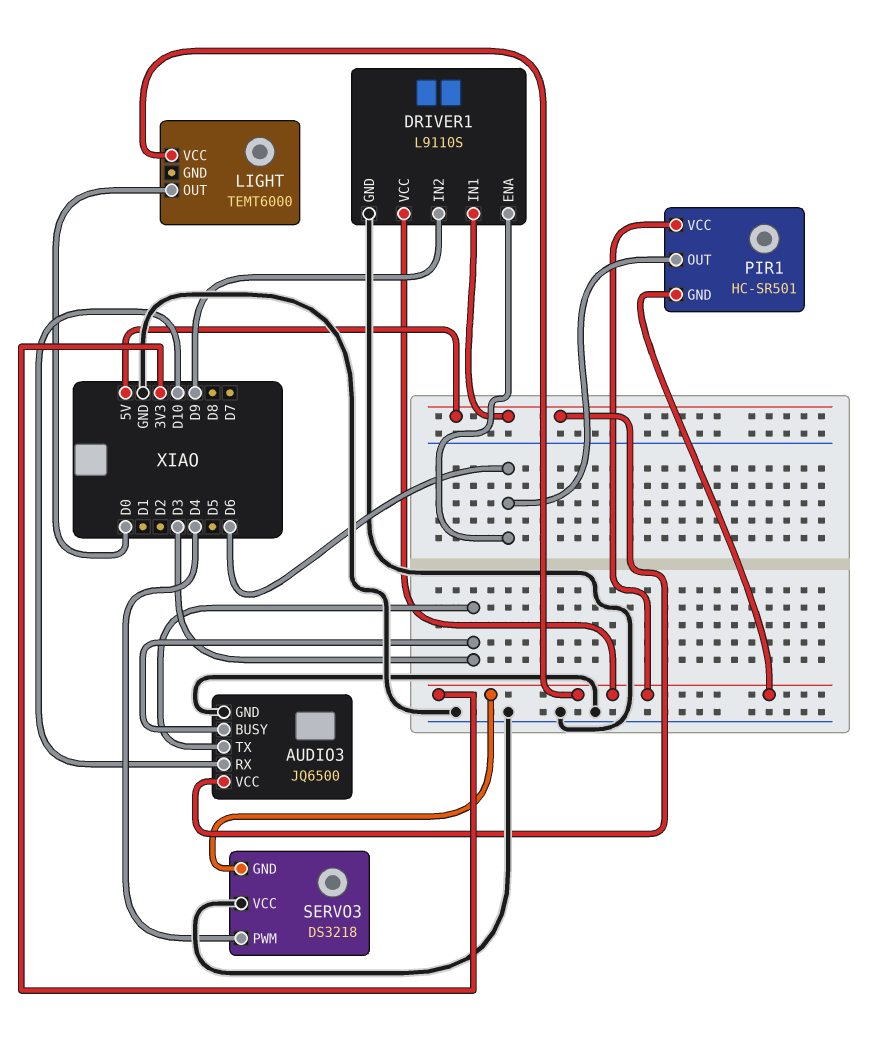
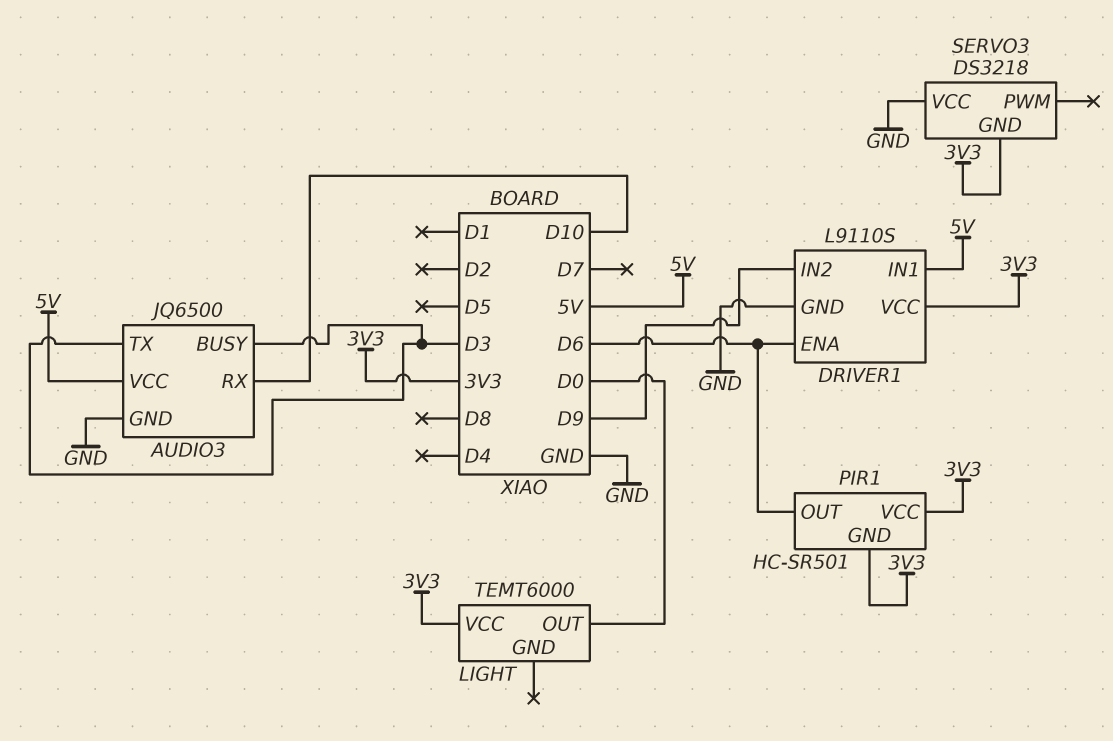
SERVO3 pin PWM: D4 -> none

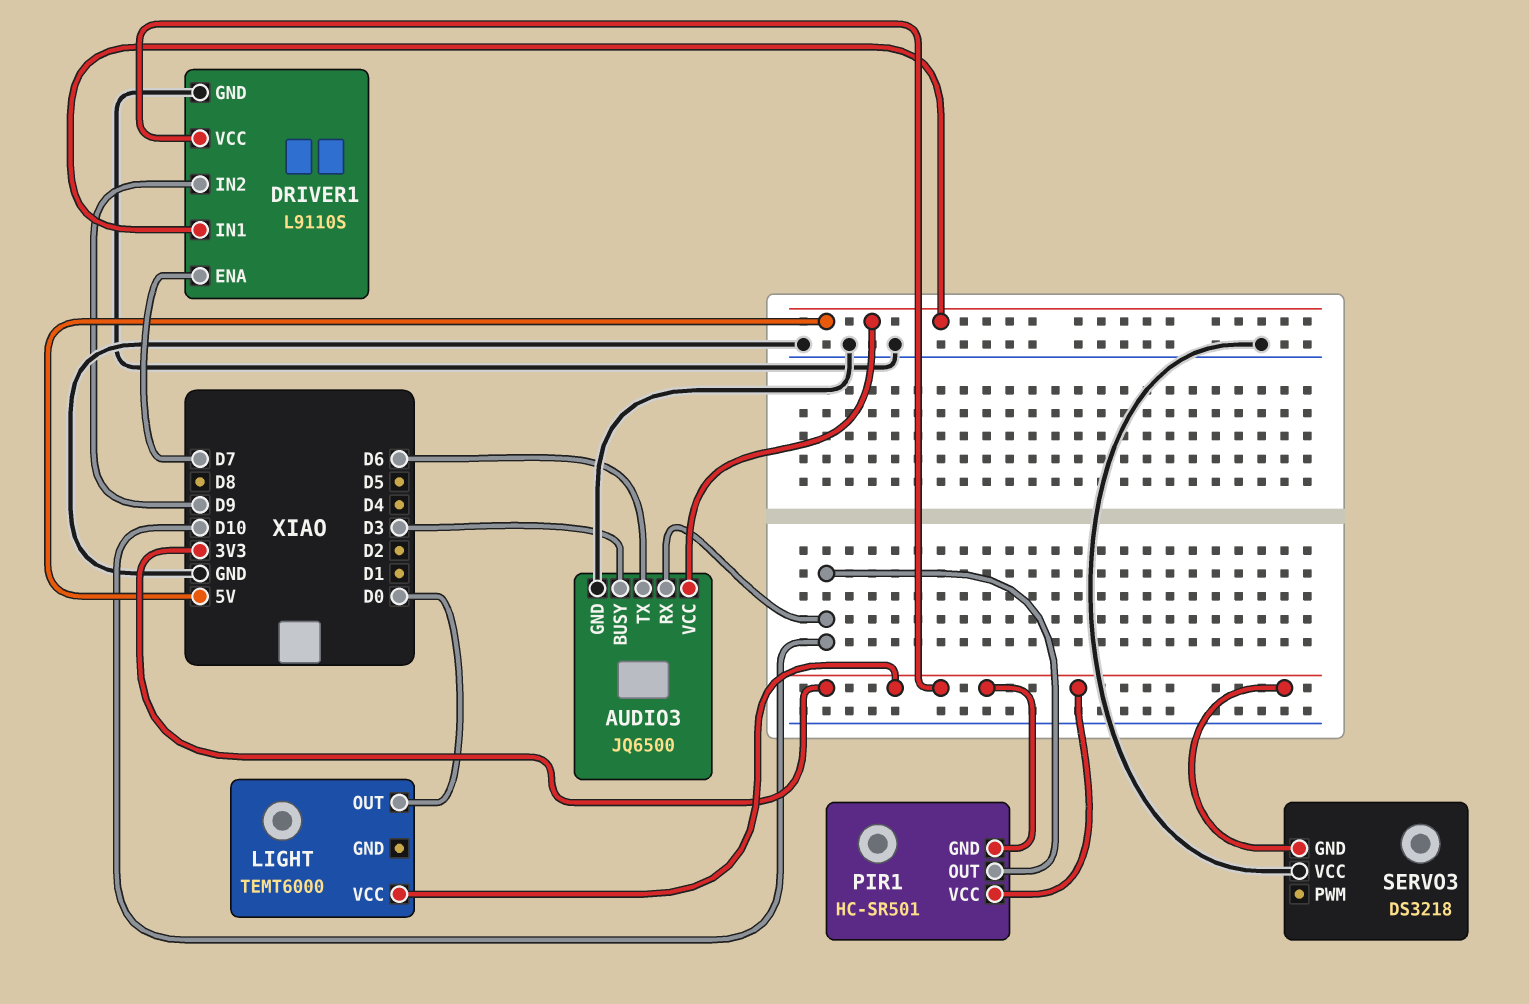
AUDIO3 pin TX: D3 -> D6
DRIVER1 pin ENA: D6 -> D7
PIR1 pin OUT: D6 -> D10

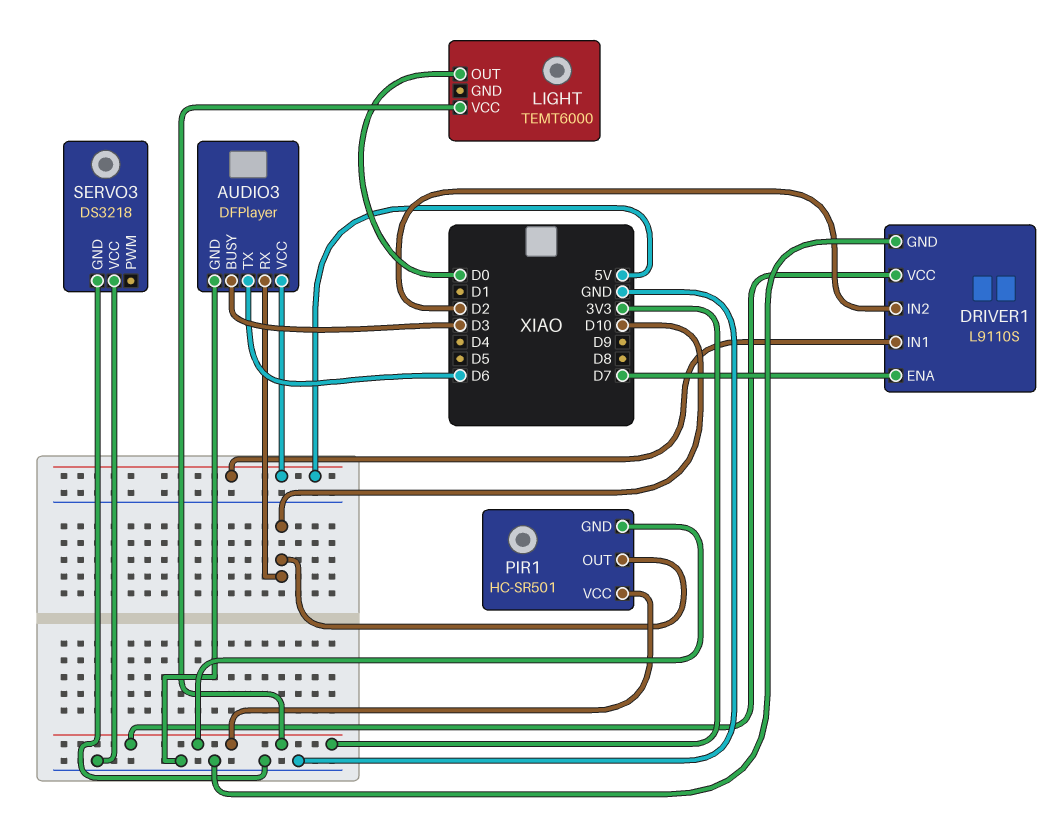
AUDIO3: JQ6500 -> DFPlayer
DRIVER1 pin IN2: D9 -> D2
SERVO3 pin GND: 3V3 -> GND

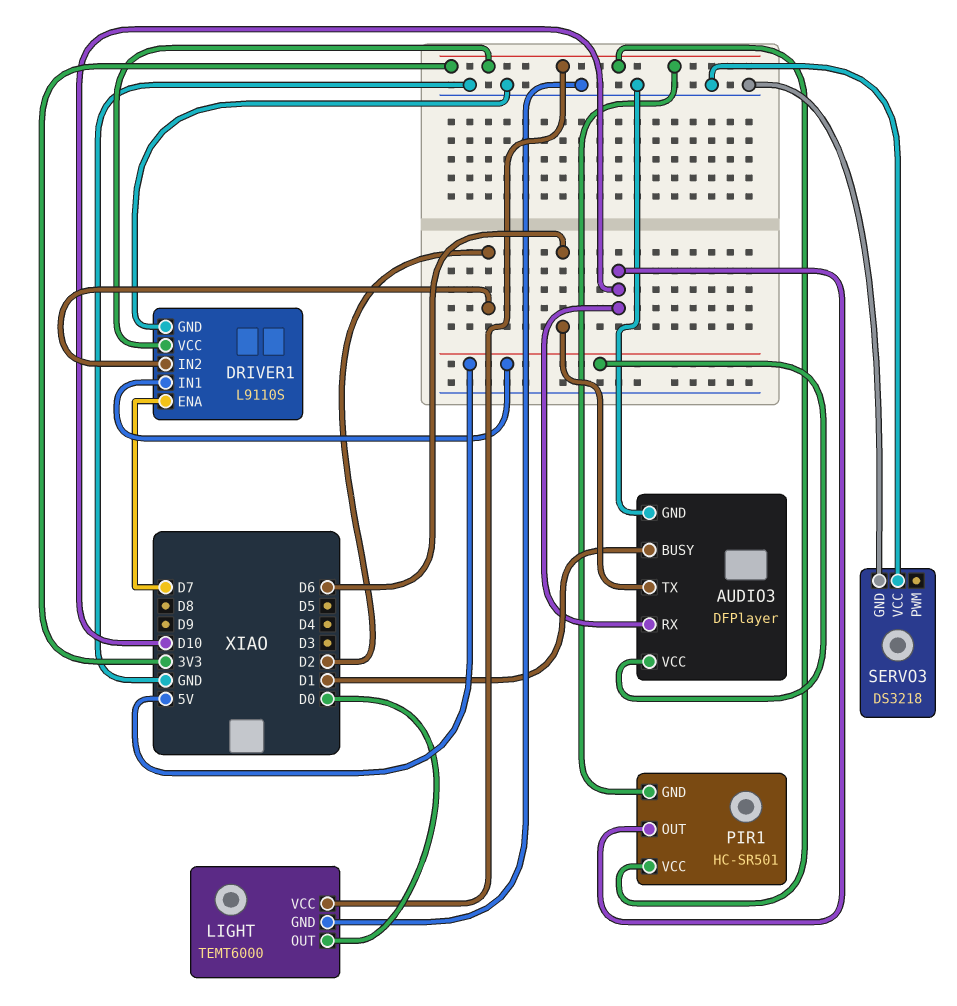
AUDIO3 pin BUSY: D3 -> D1
LIGHT pin GND: none -> GND

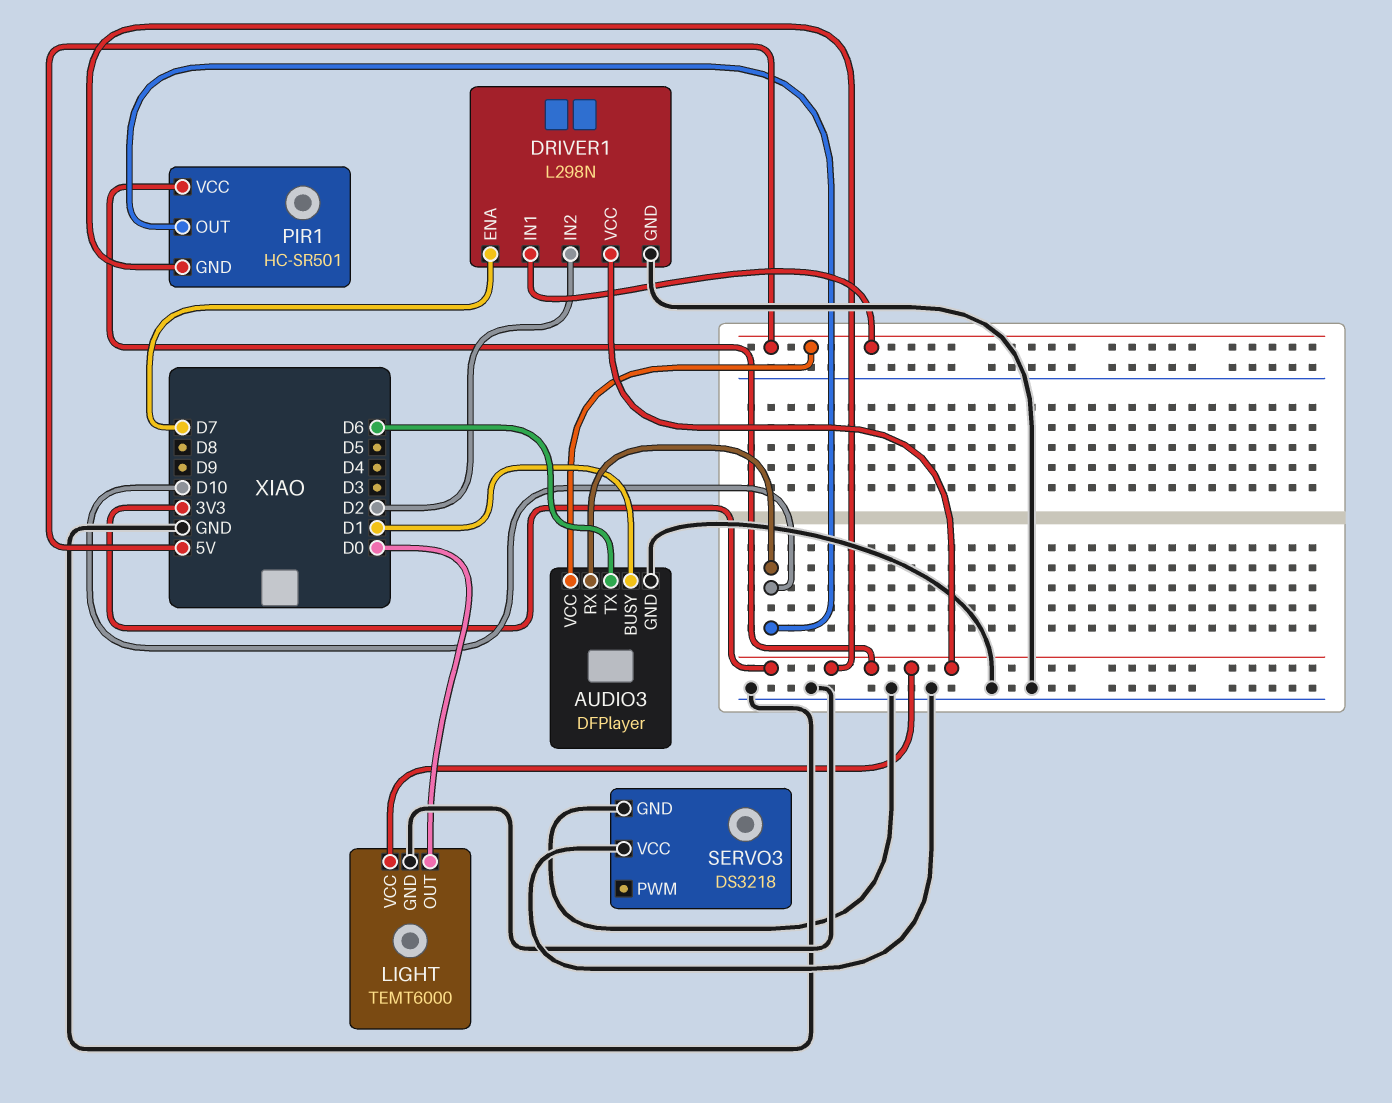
DRIVER1: L9110S -> L298N

